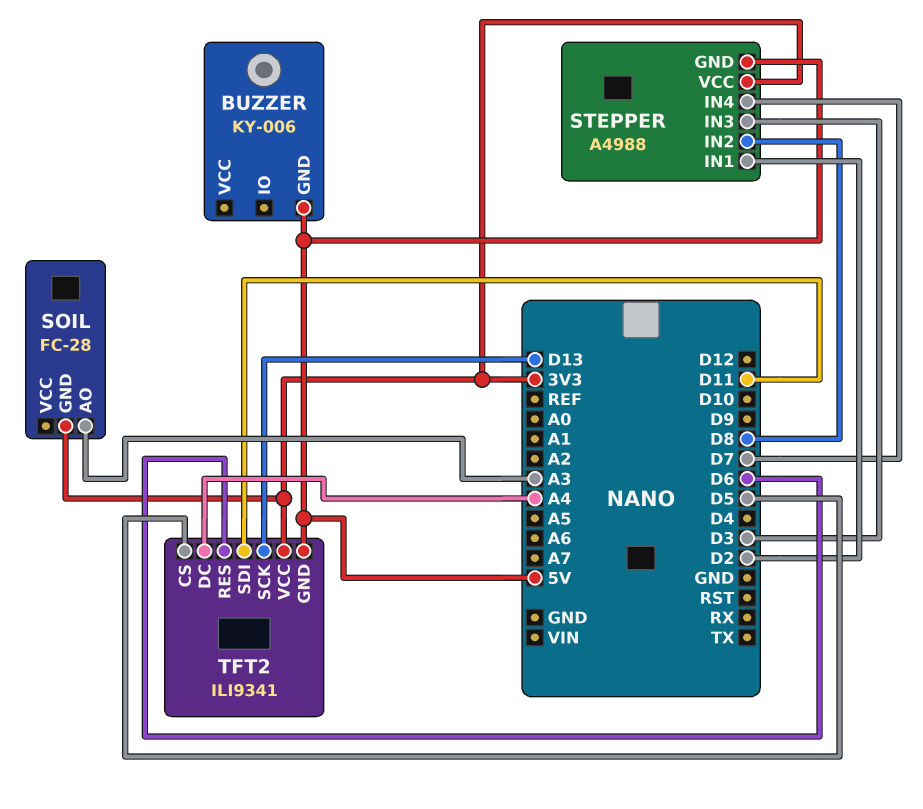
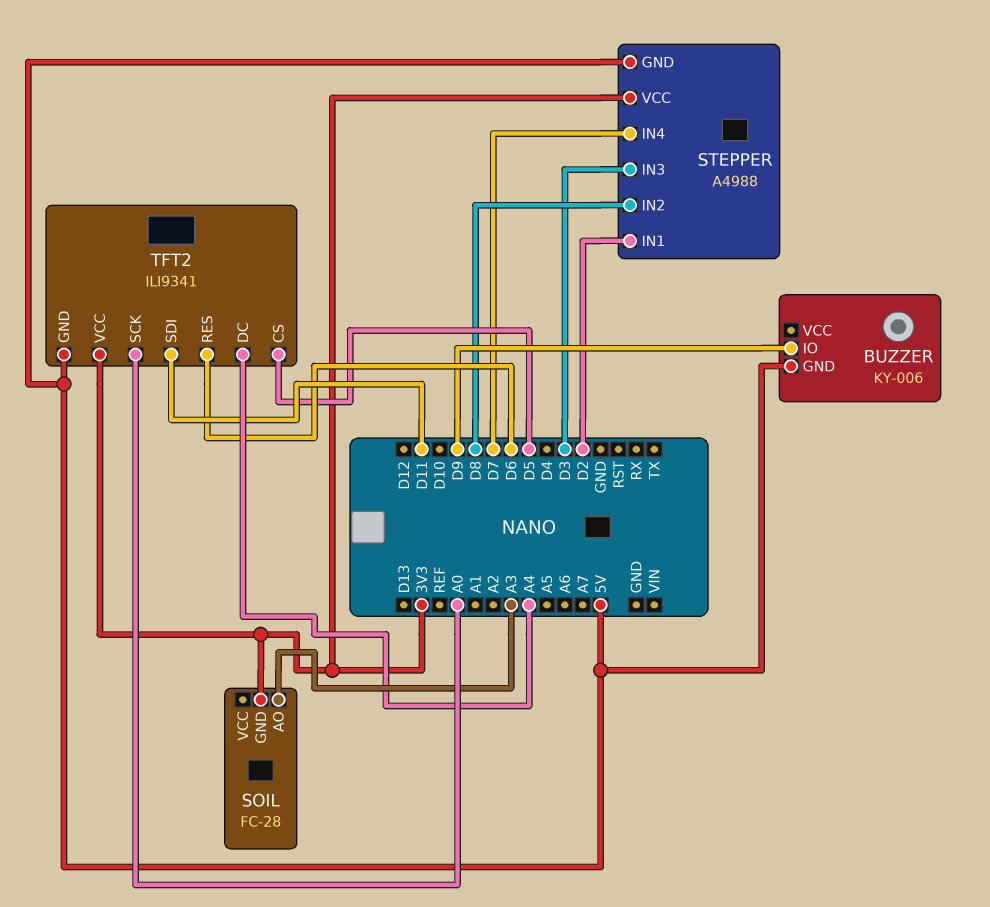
BUZZER pin IO: none -> D9
TFT2 pin SCK: D13 -> A0

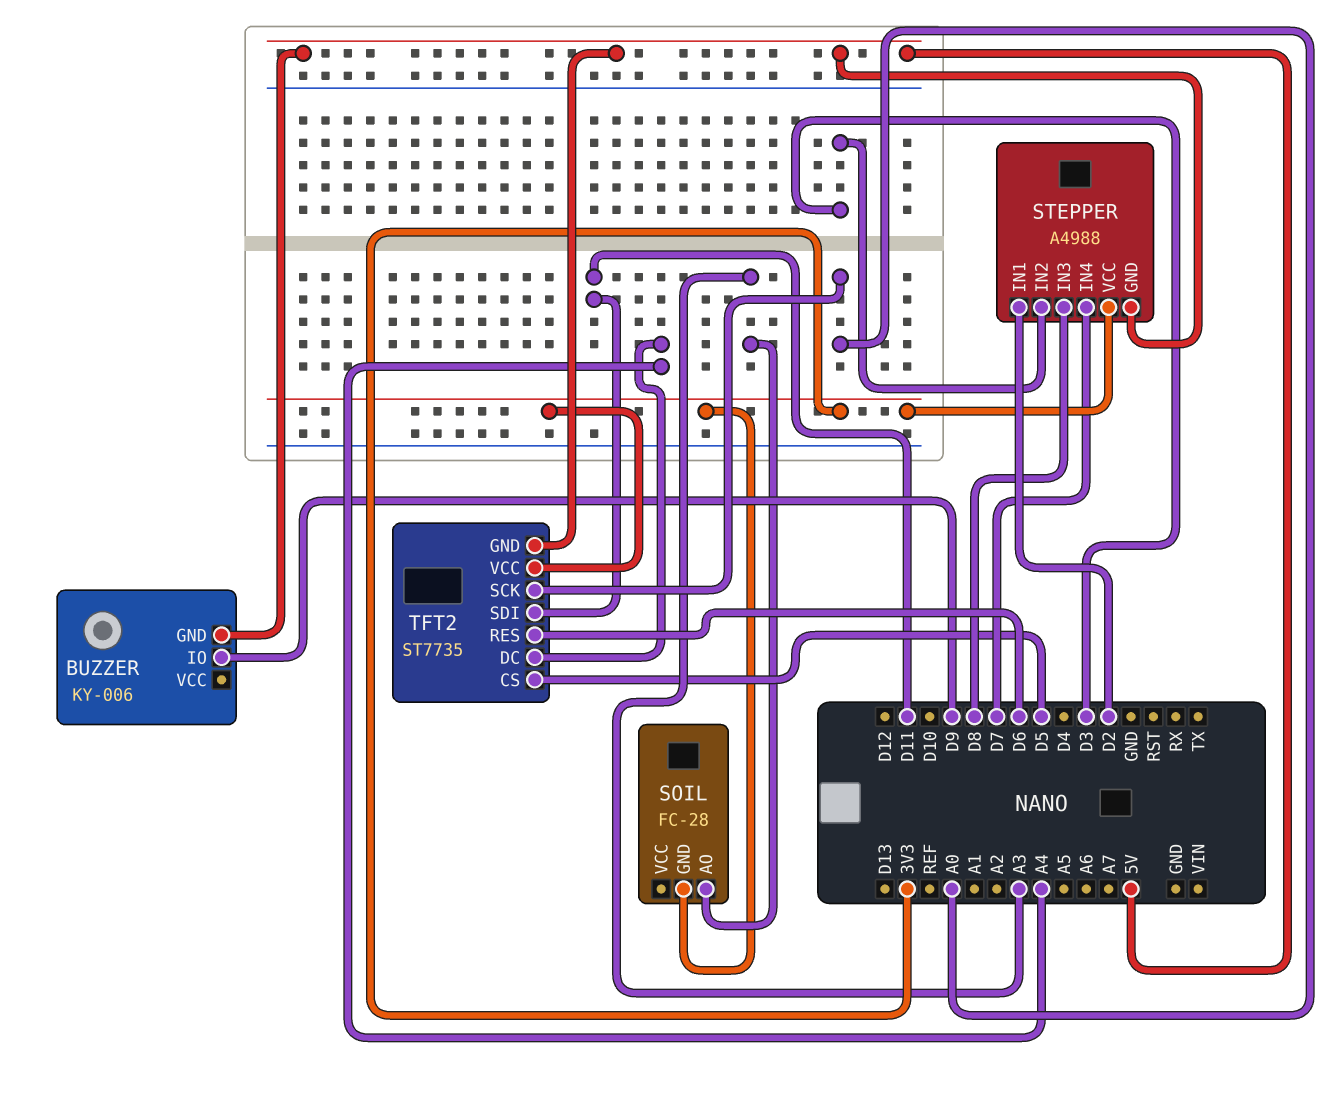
STEPPER pin IN2: D8 -> D3
STEPPER pin IN3: D3 -> D8
TFT2: ILI9341 -> ST7735

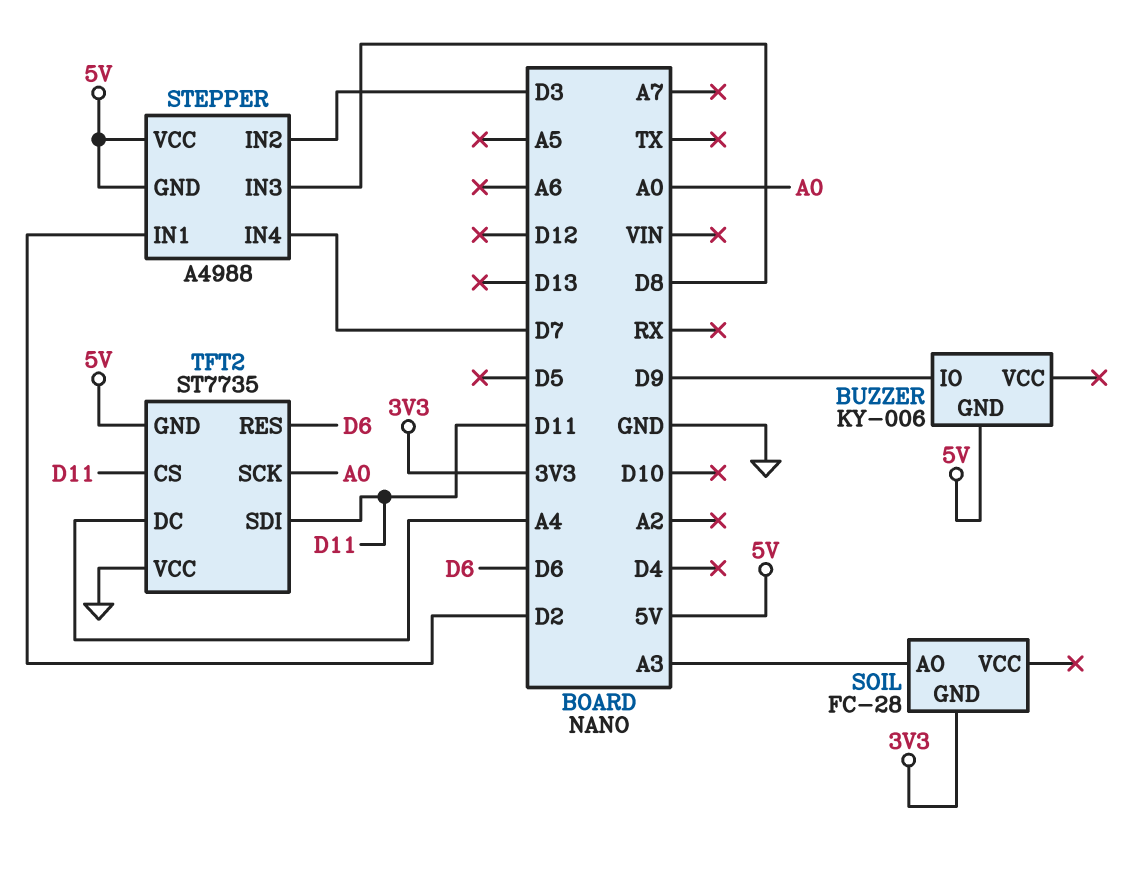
STEPPER pin VCC: 3V3 -> 5V
TFT2 pin CS: D5 -> D11
TFT2 pin VCC: 3V3 -> GND

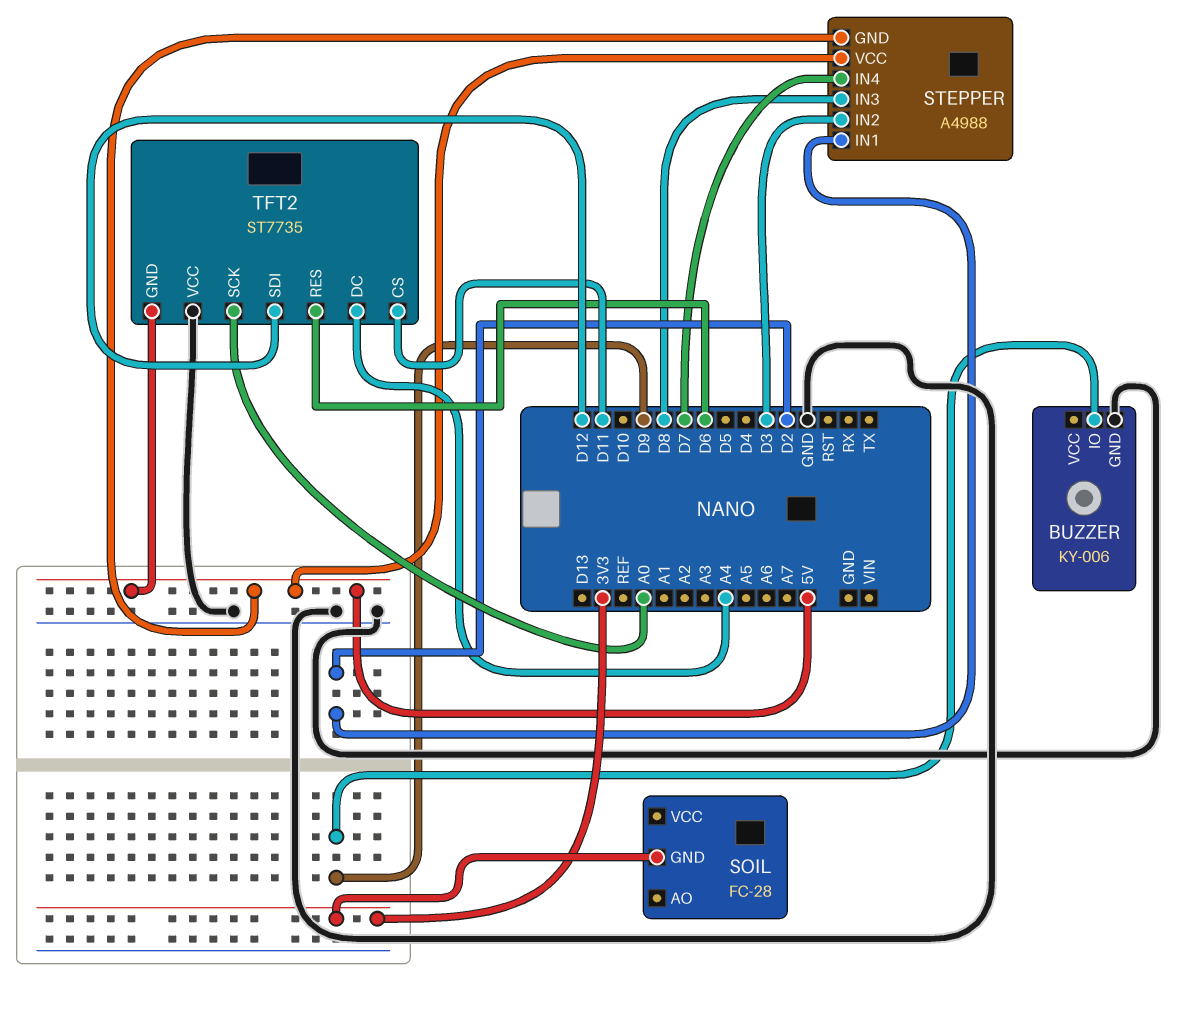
BUZZER pin GND: 5V -> GND
SOIL pin AO: A3 -> none
TFT2 pin SDI: D11 -> D12

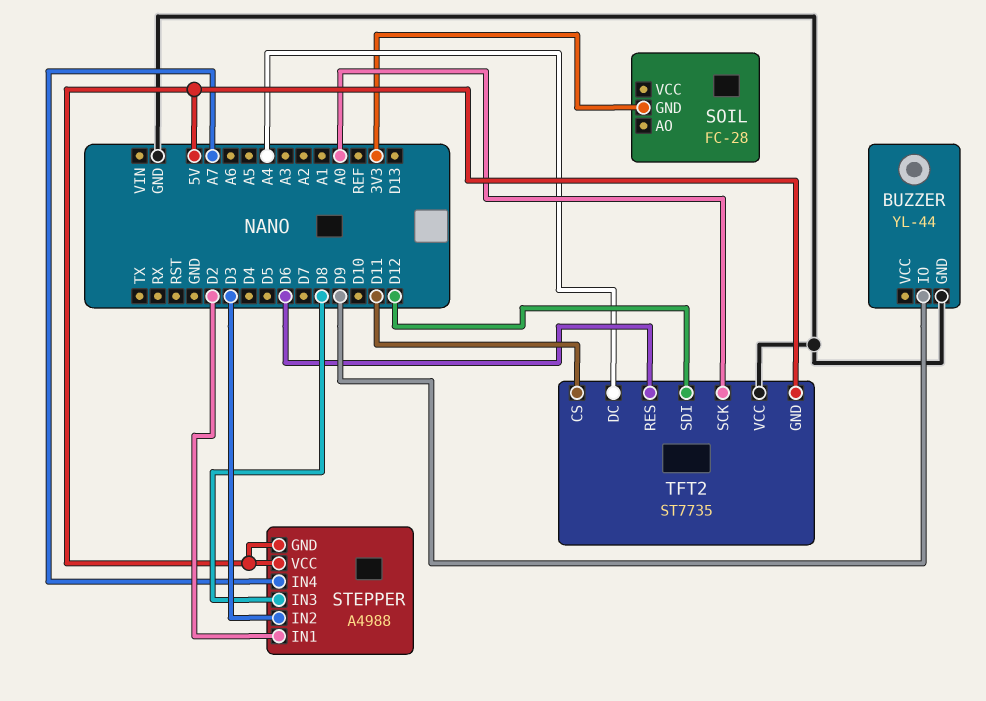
BUZZER: KY-006 -> YL-44
STEPPER pin IN4: D7 -> A7

